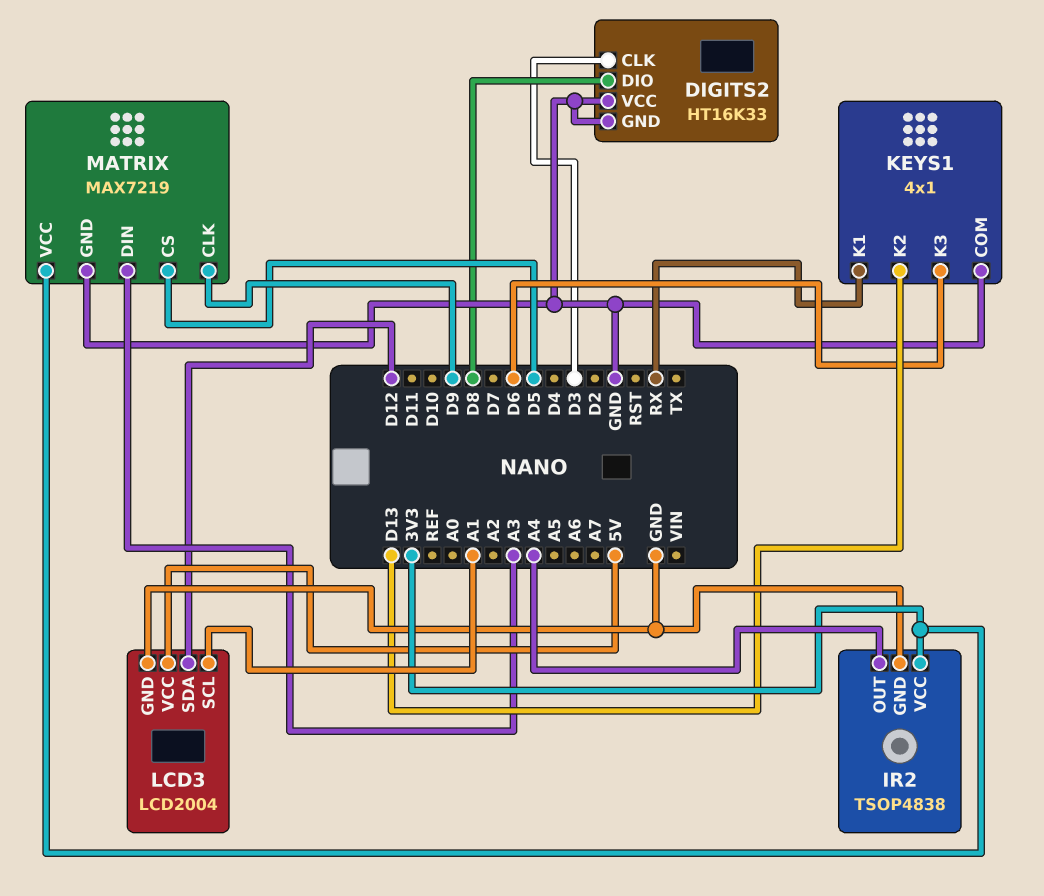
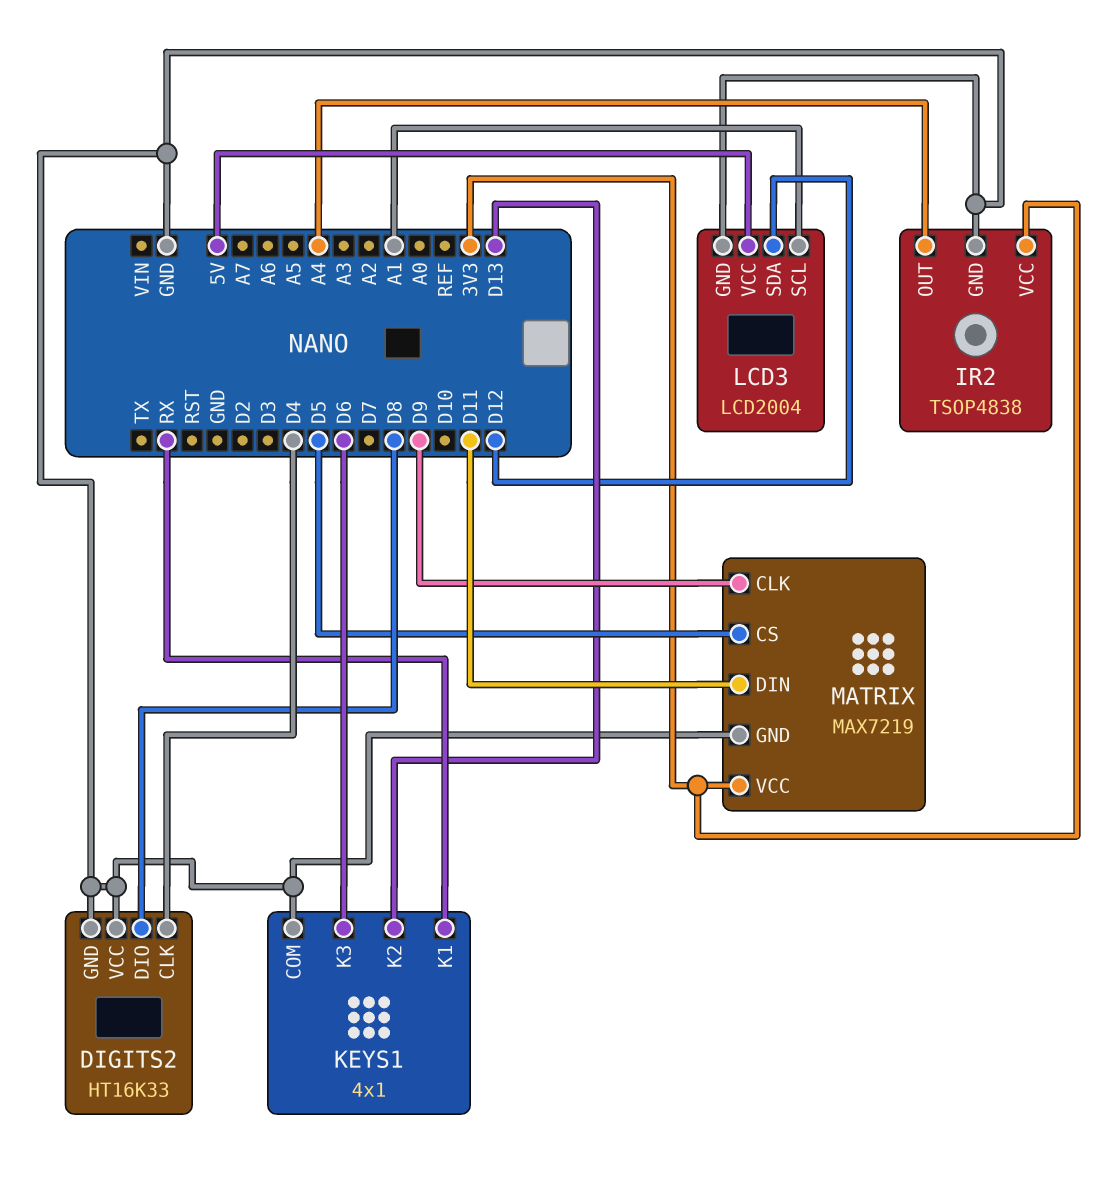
DIGITS2 pin CLK: D3 -> D4
MATRIX pin DIN: A3 -> D11

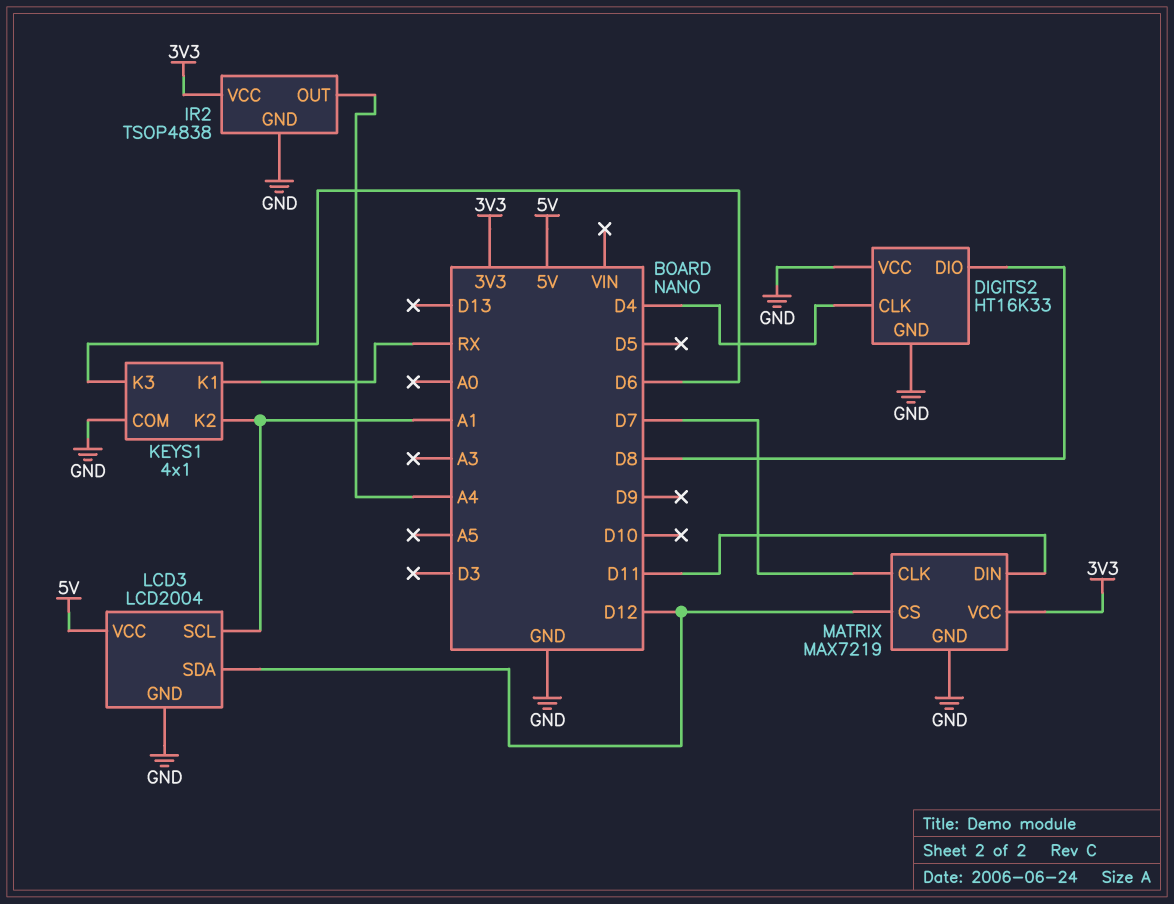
KEYS1 pin K2: D13 -> A1
MATRIX pin CLK: D9 -> D7
MATRIX pin CS: D5 -> D12

